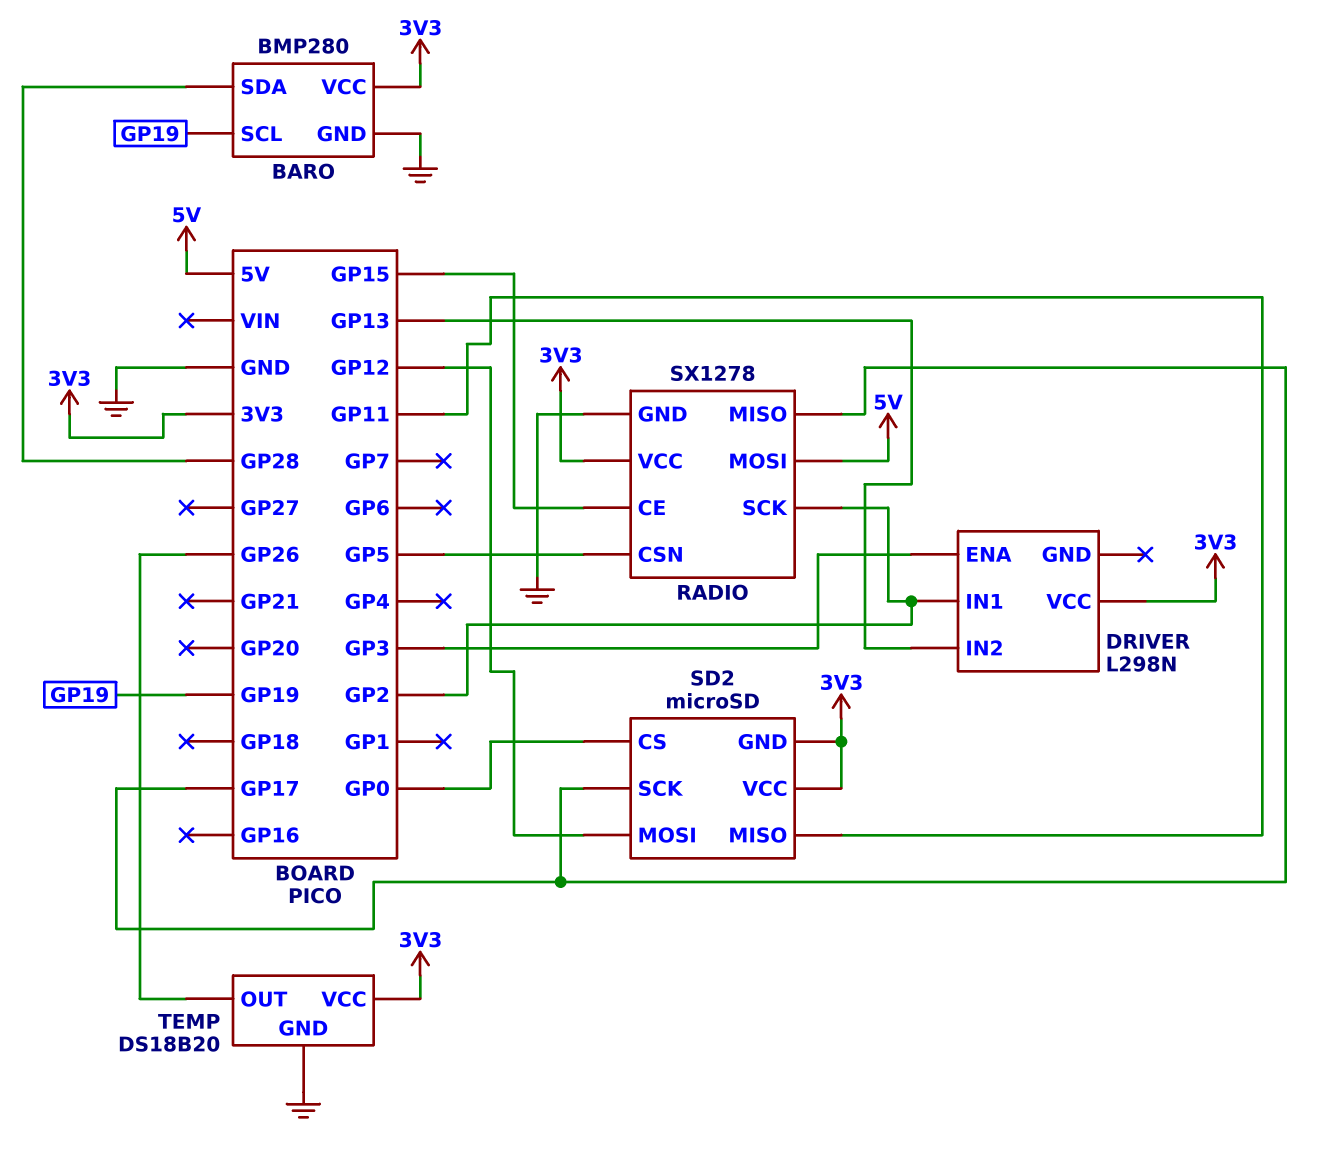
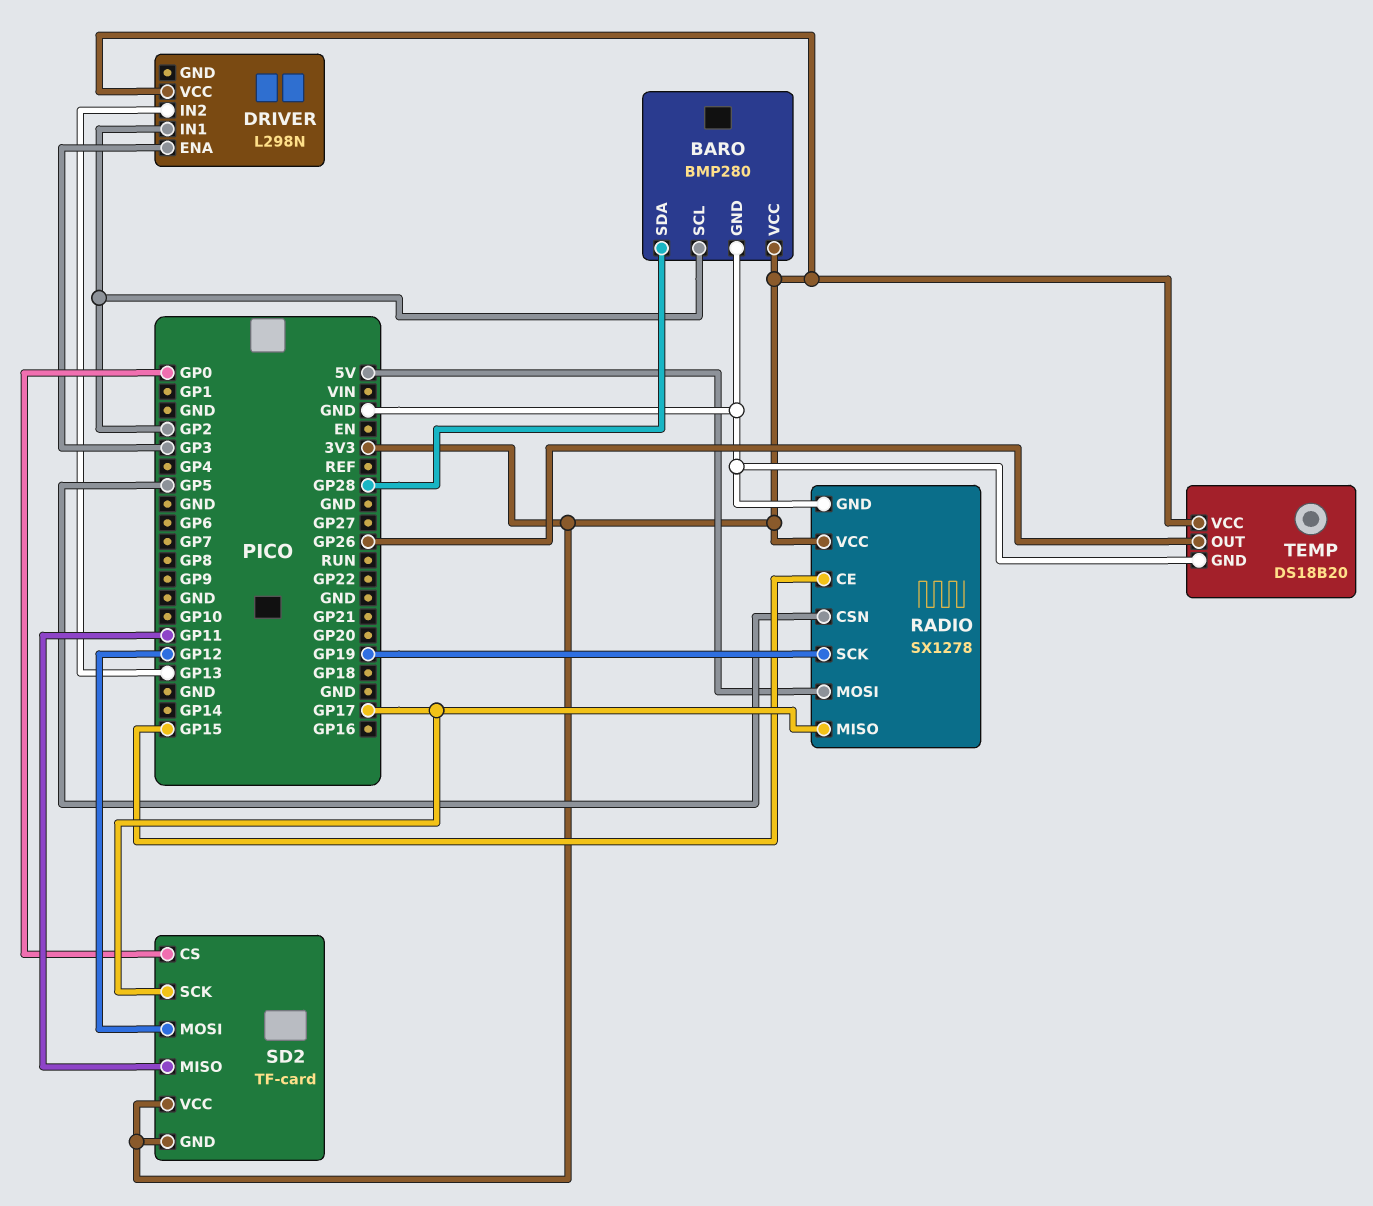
BARO pin SCL: GP19 -> GP2
RADIO pin SCK: GP2 -> GP19
SD2: microSD -> TF-card

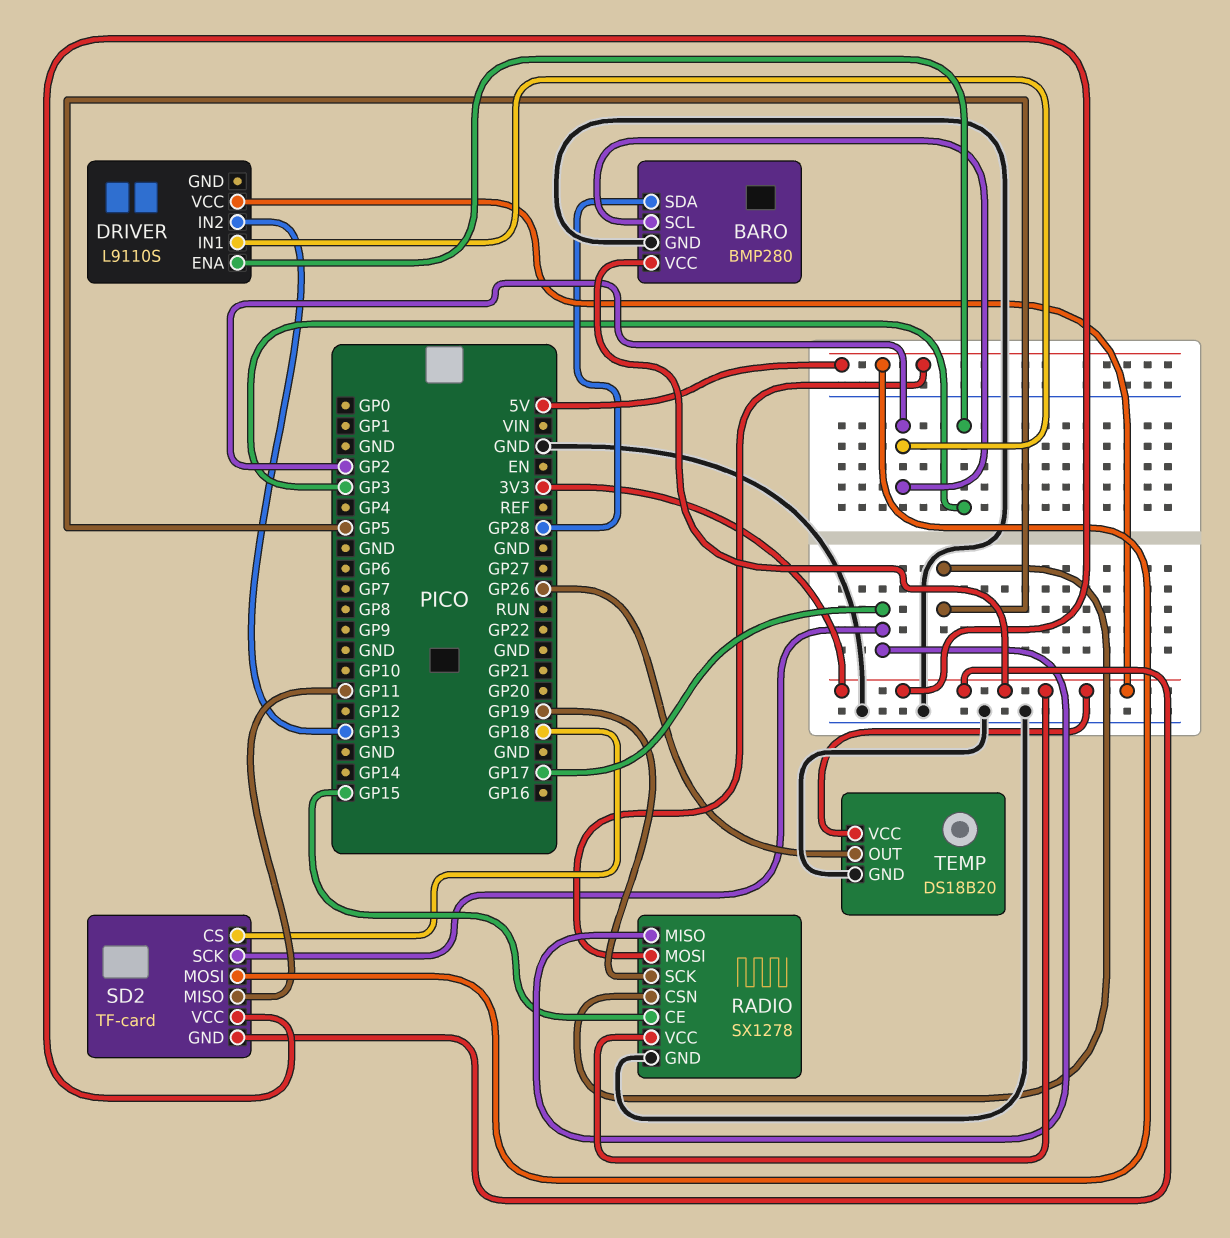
DRIVER: L298N -> L9110S
SD2 pin CS: GP0 -> GP18
SD2 pin MOSI: GP12 -> 5V

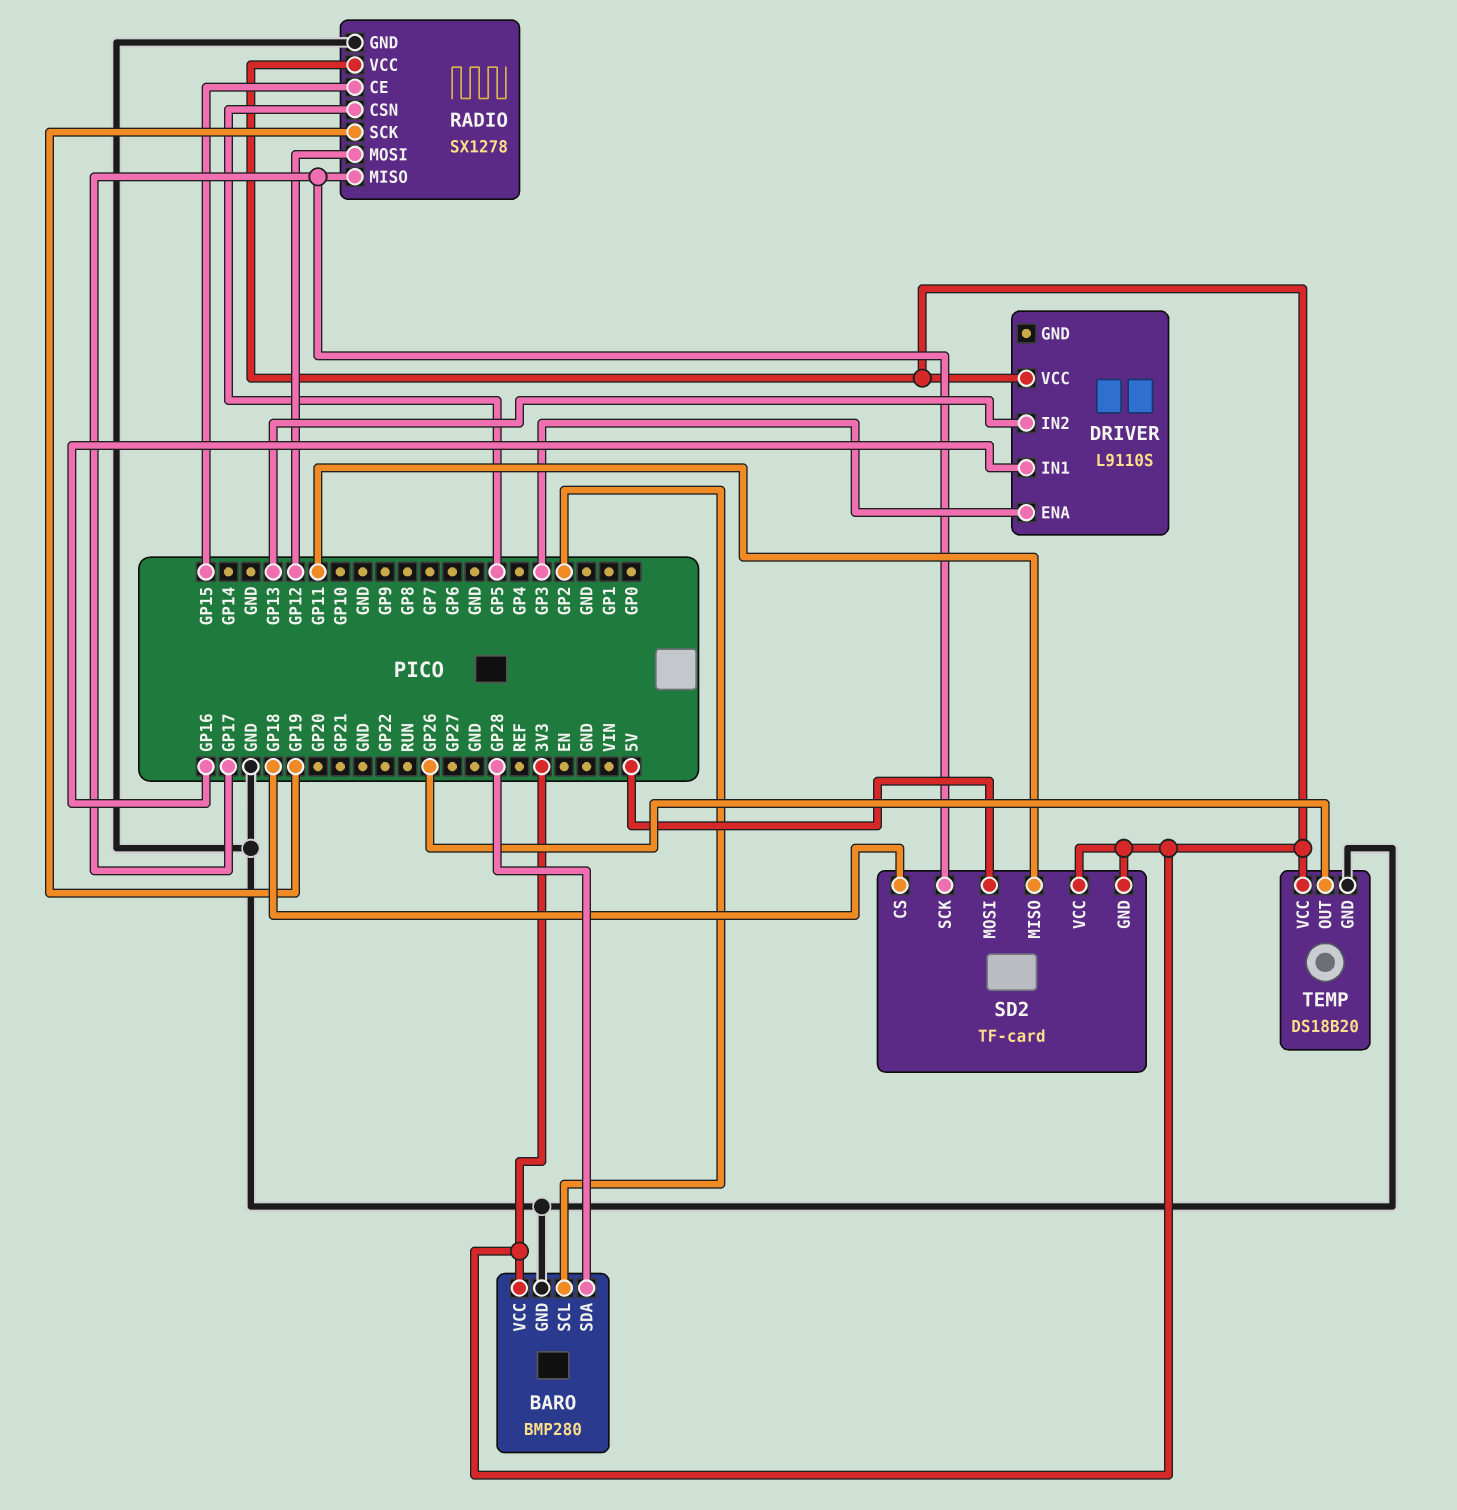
DRIVER pin IN1: GP2 -> GP16
RADIO pin MOSI: 5V -> GP12

